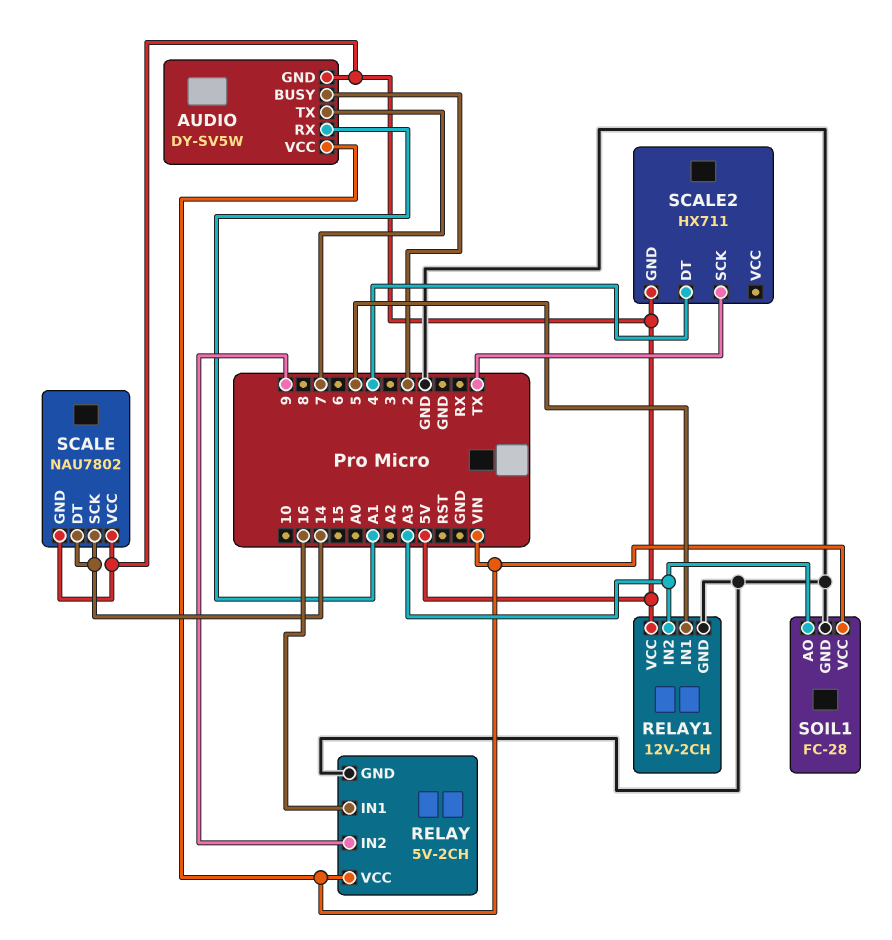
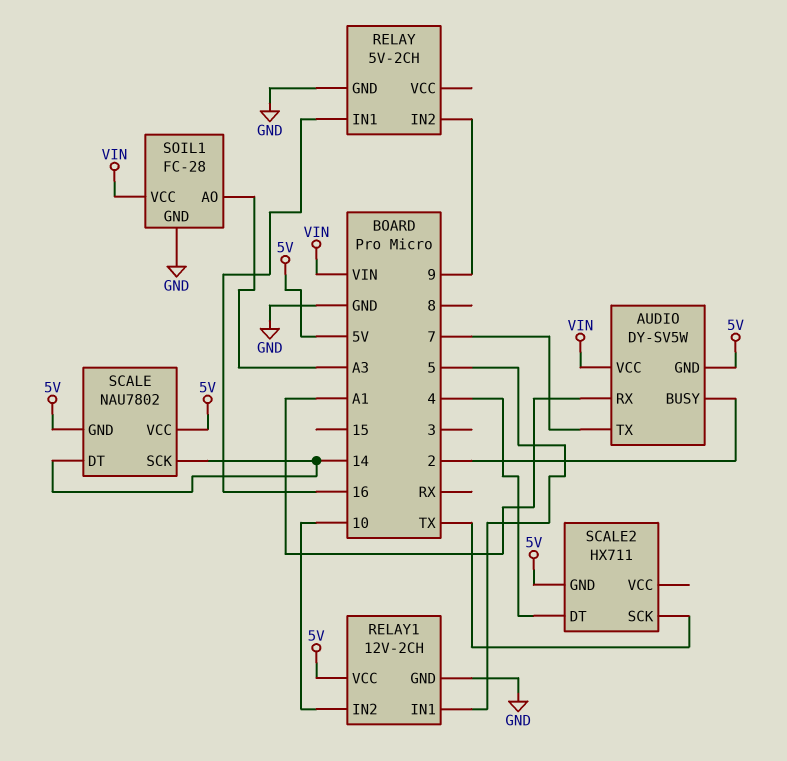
RELAY pin VCC: VIN -> none
RELAY1 pin IN2: A3 -> 10

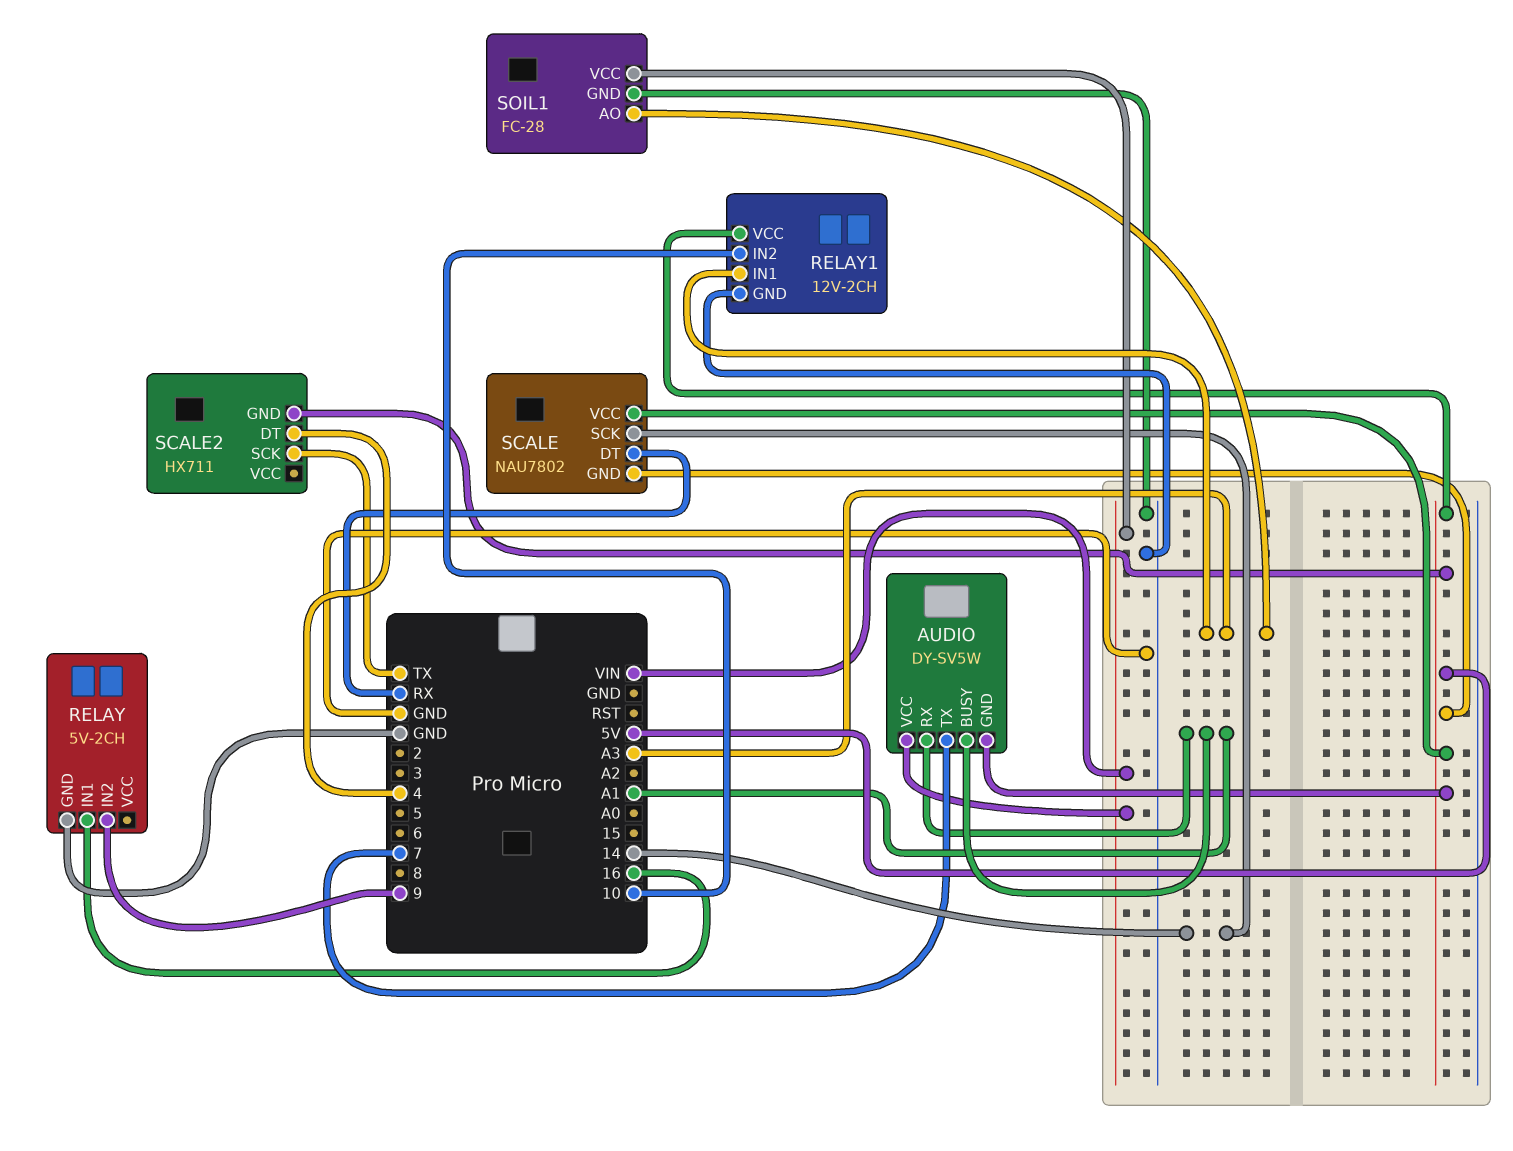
AUDIO pin BUSY: 2 -> A1
RELAY1 pin IN1: 5 -> A3
SCALE pin DT: 14 -> RX

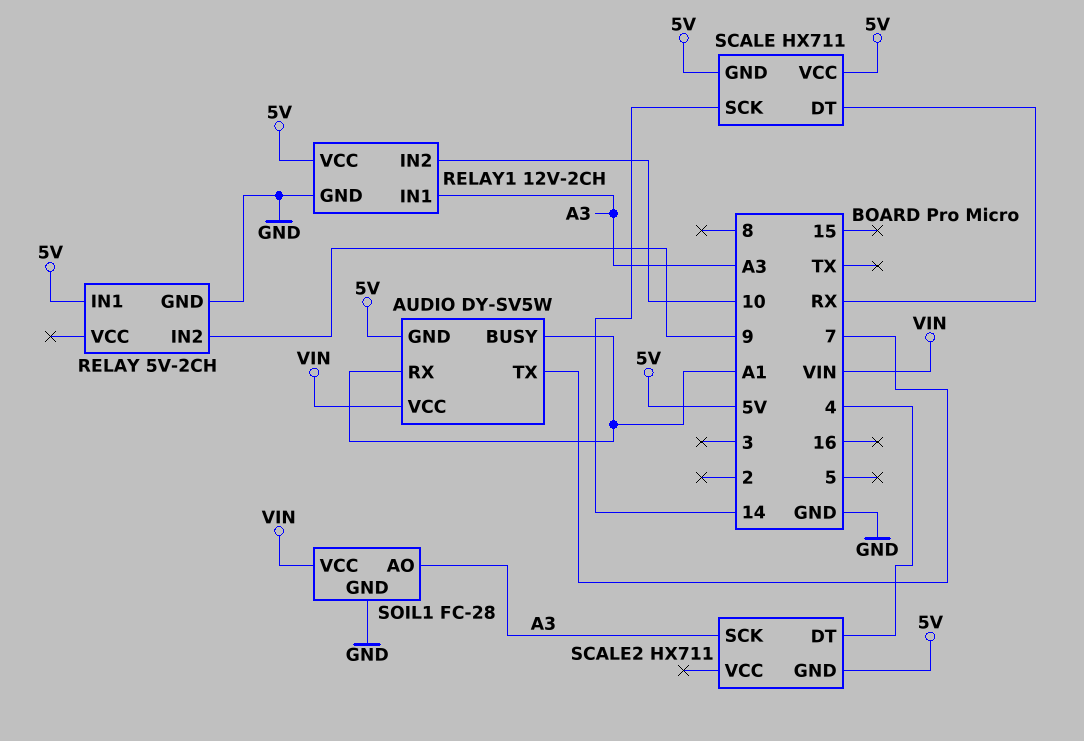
RELAY pin IN1: 16 -> 5V
SCALE: NAU7802 -> HX711
SCALE2 pin SCK: TX -> A3

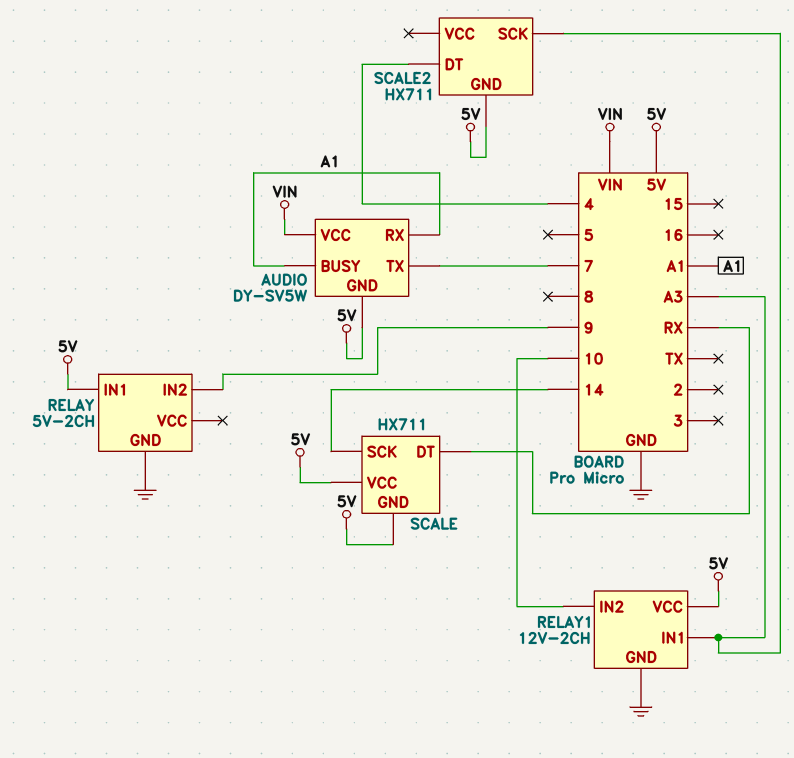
SOIL1: FC-28 -> none
SOIL1 pin AO: A3 -> none
SOIL1 pin GND: GND -> none
SOIL1 pin VCC: VIN -> none

